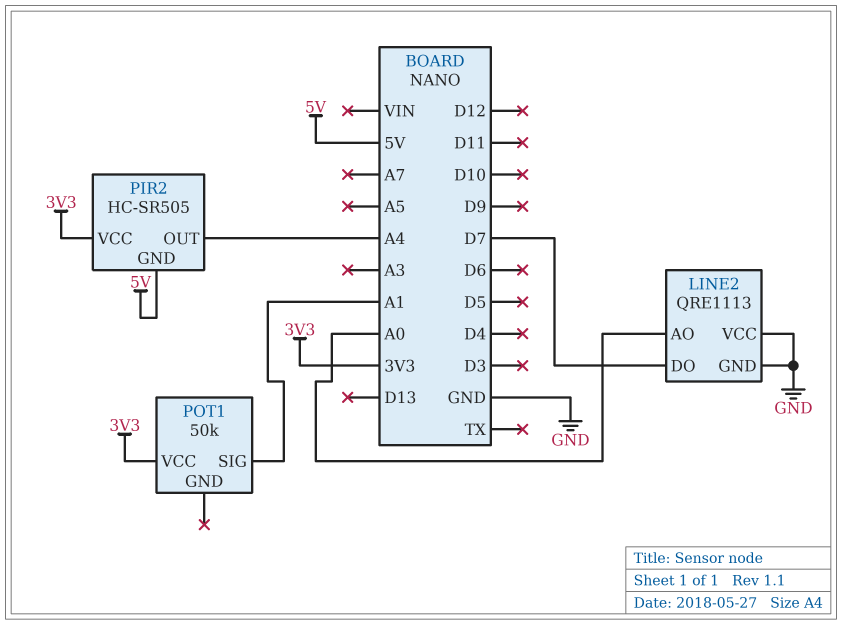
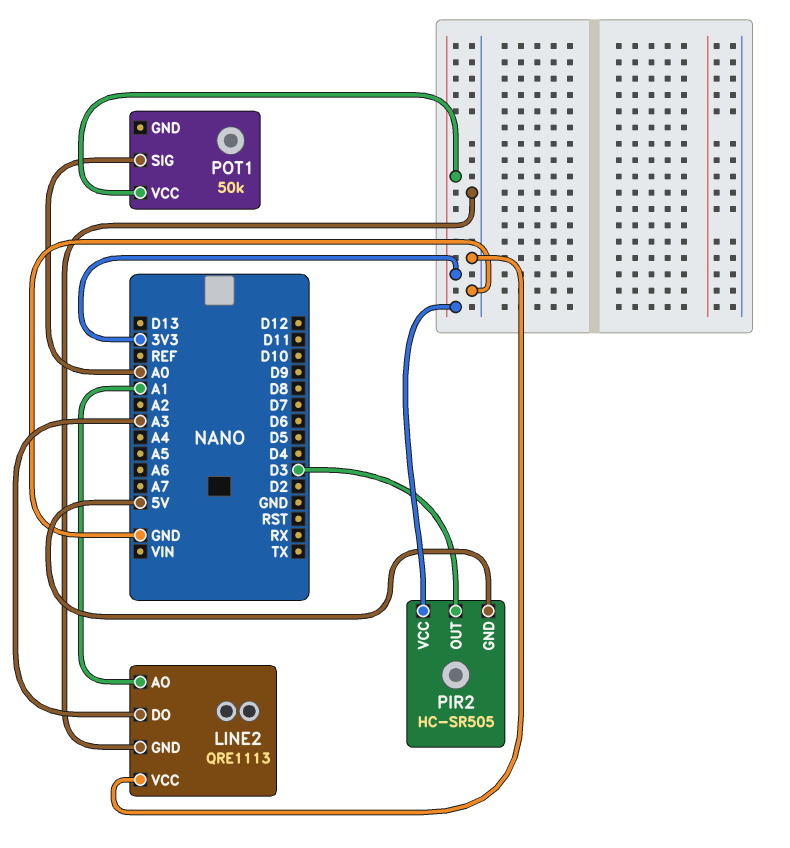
LINE2 pin AO: A0 -> A1
LINE2 pin DO: D7 -> A3
PIR2 pin OUT: A4 -> D3
POT1 pin SIG: A1 -> A0

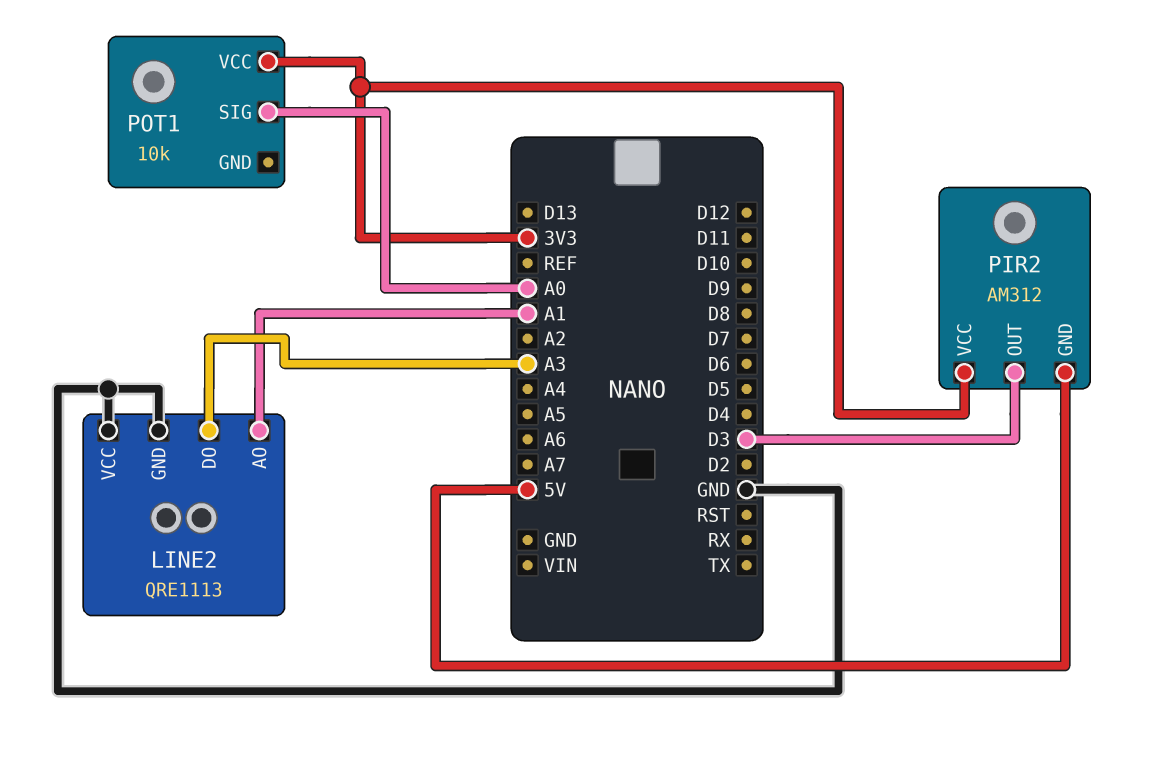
PIR2: HC-SR505 -> AM312
POT1: 50k -> 10k

